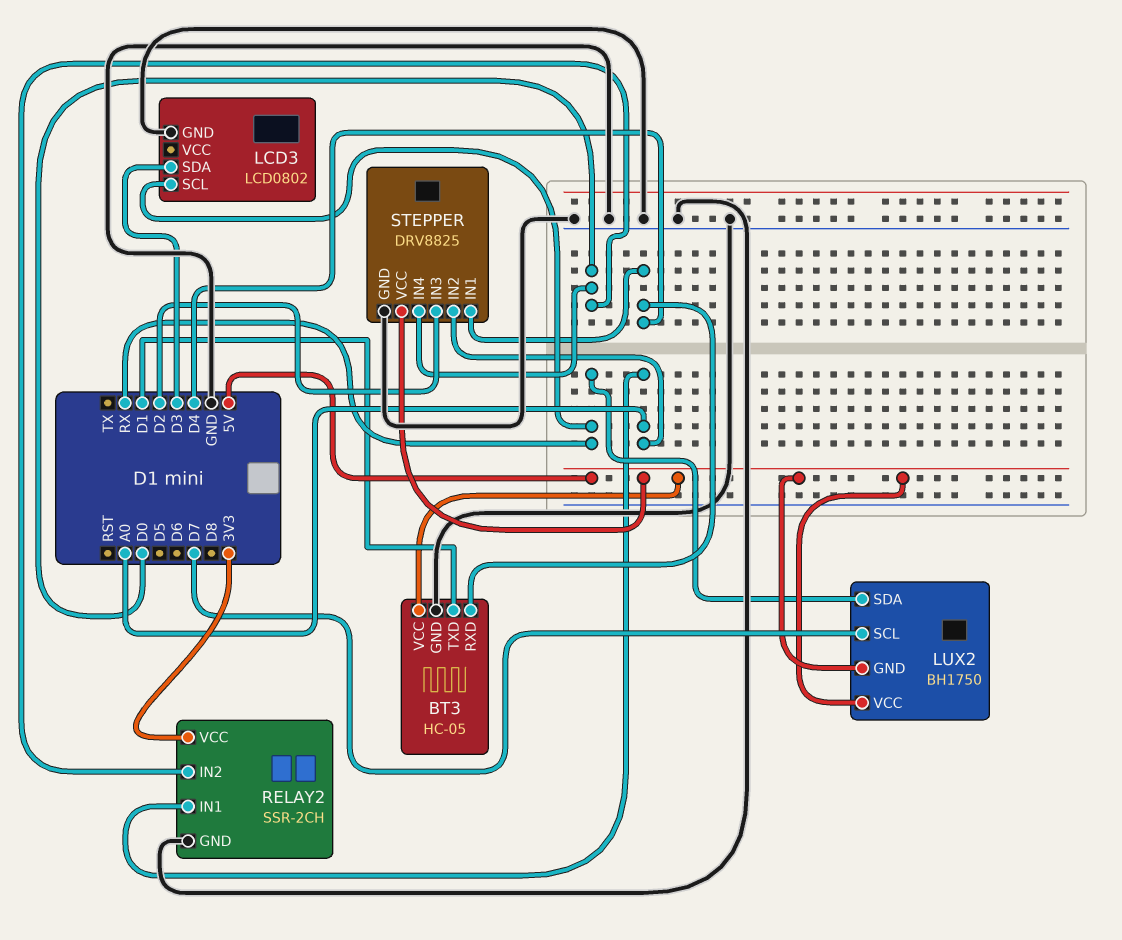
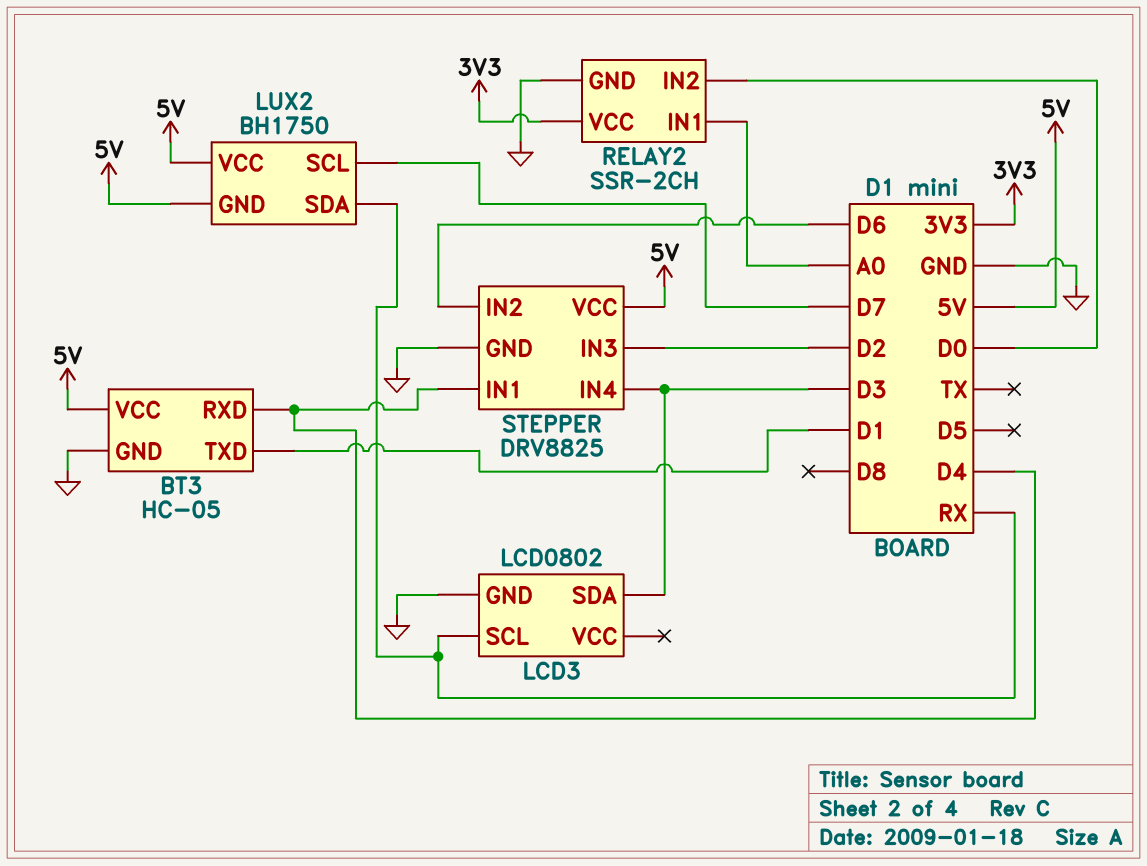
STEPPER pin IN2: A0 -> D6
STEPPER pin IN4: D0 -> D3

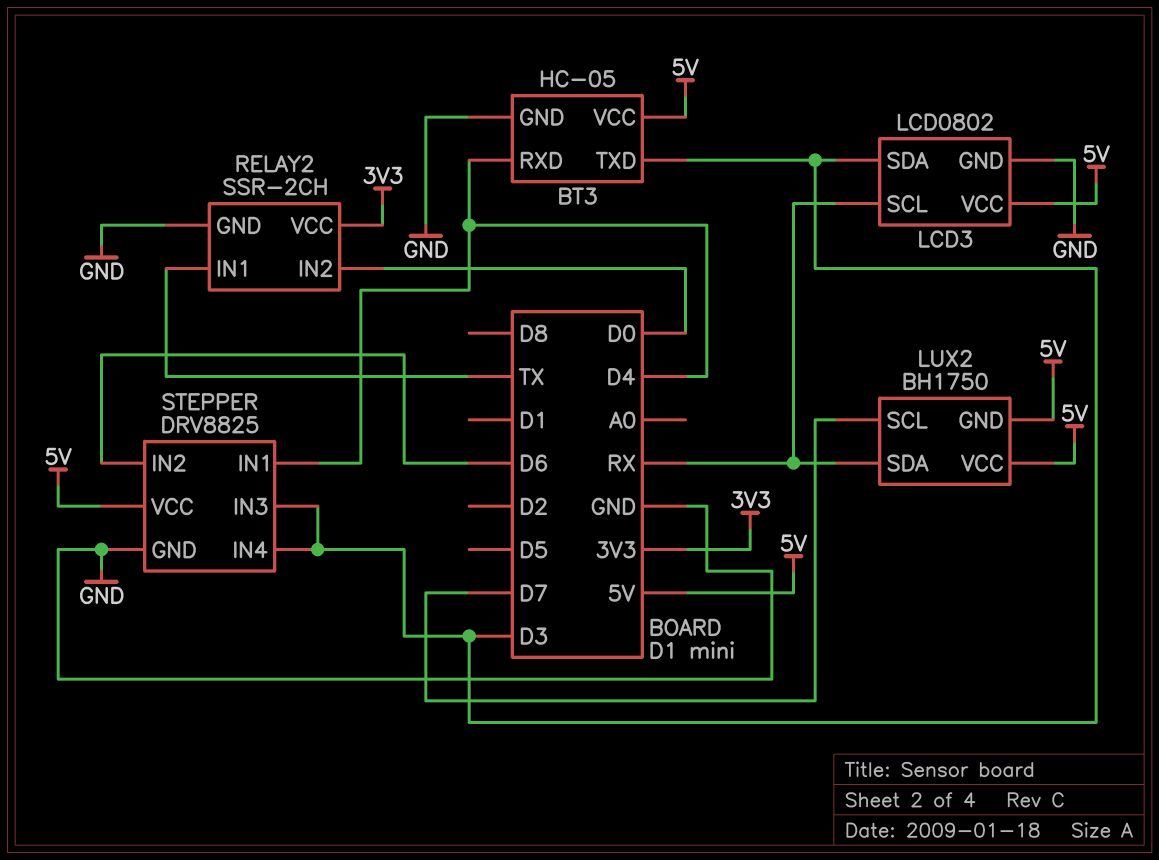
BT3 pin TXD: D1 -> D3
LCD3 pin VCC: none -> 5V
RELAY2 pin IN1: A0 -> TX
STEPPER pin IN3: D2 -> D3

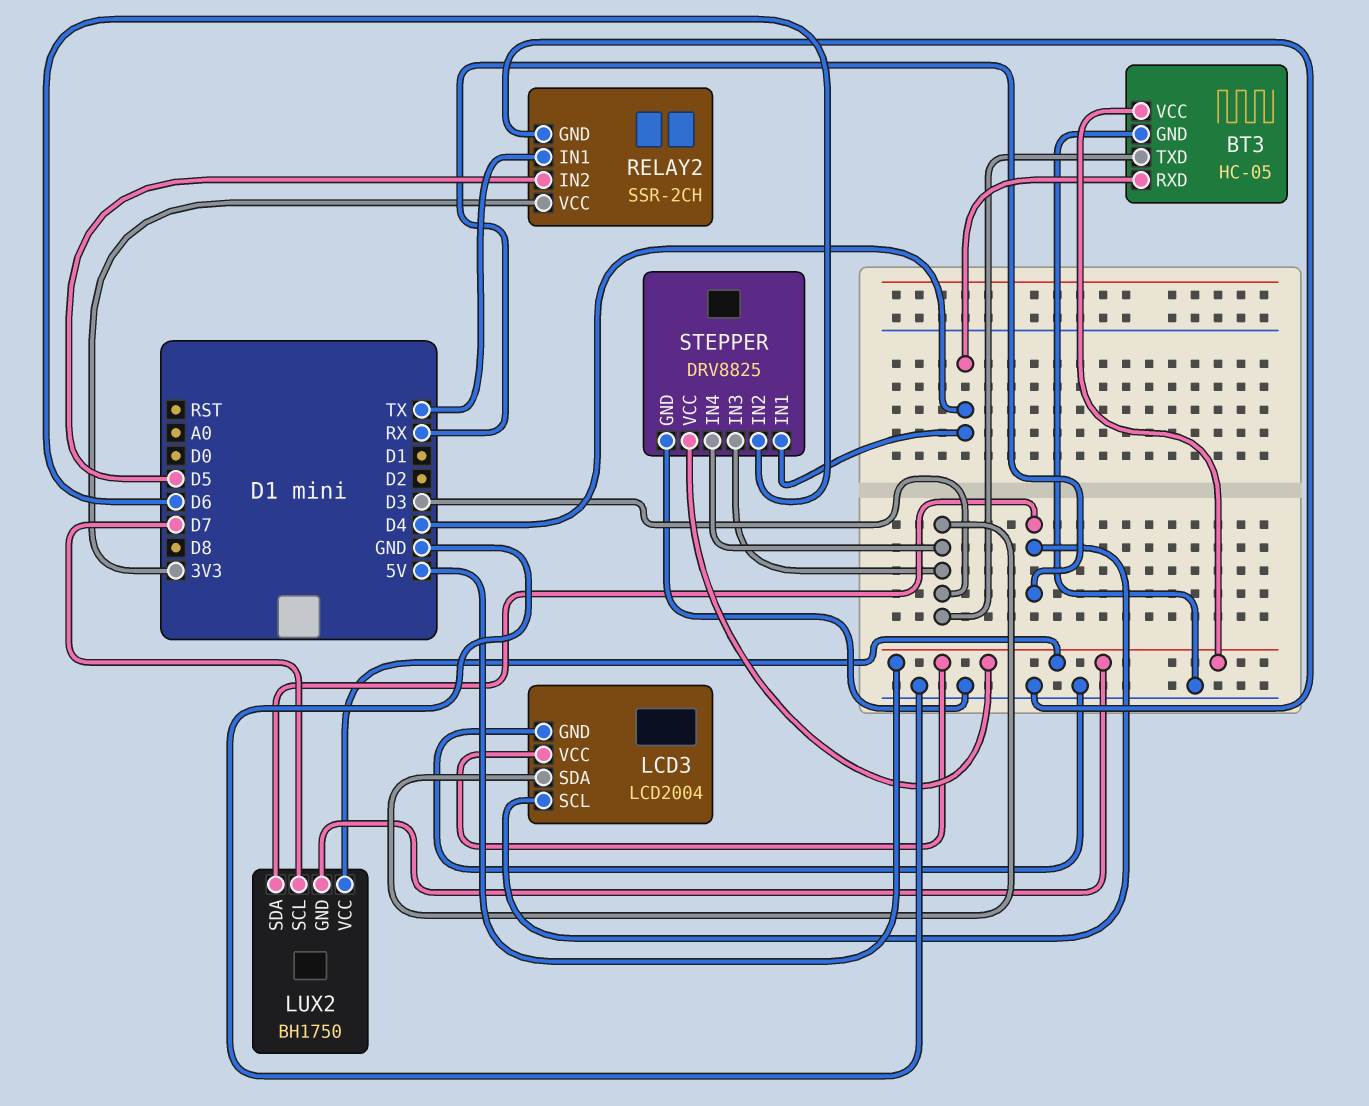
LCD3: LCD0802 -> LCD2004
RELAY2 pin IN2: D0 -> D5

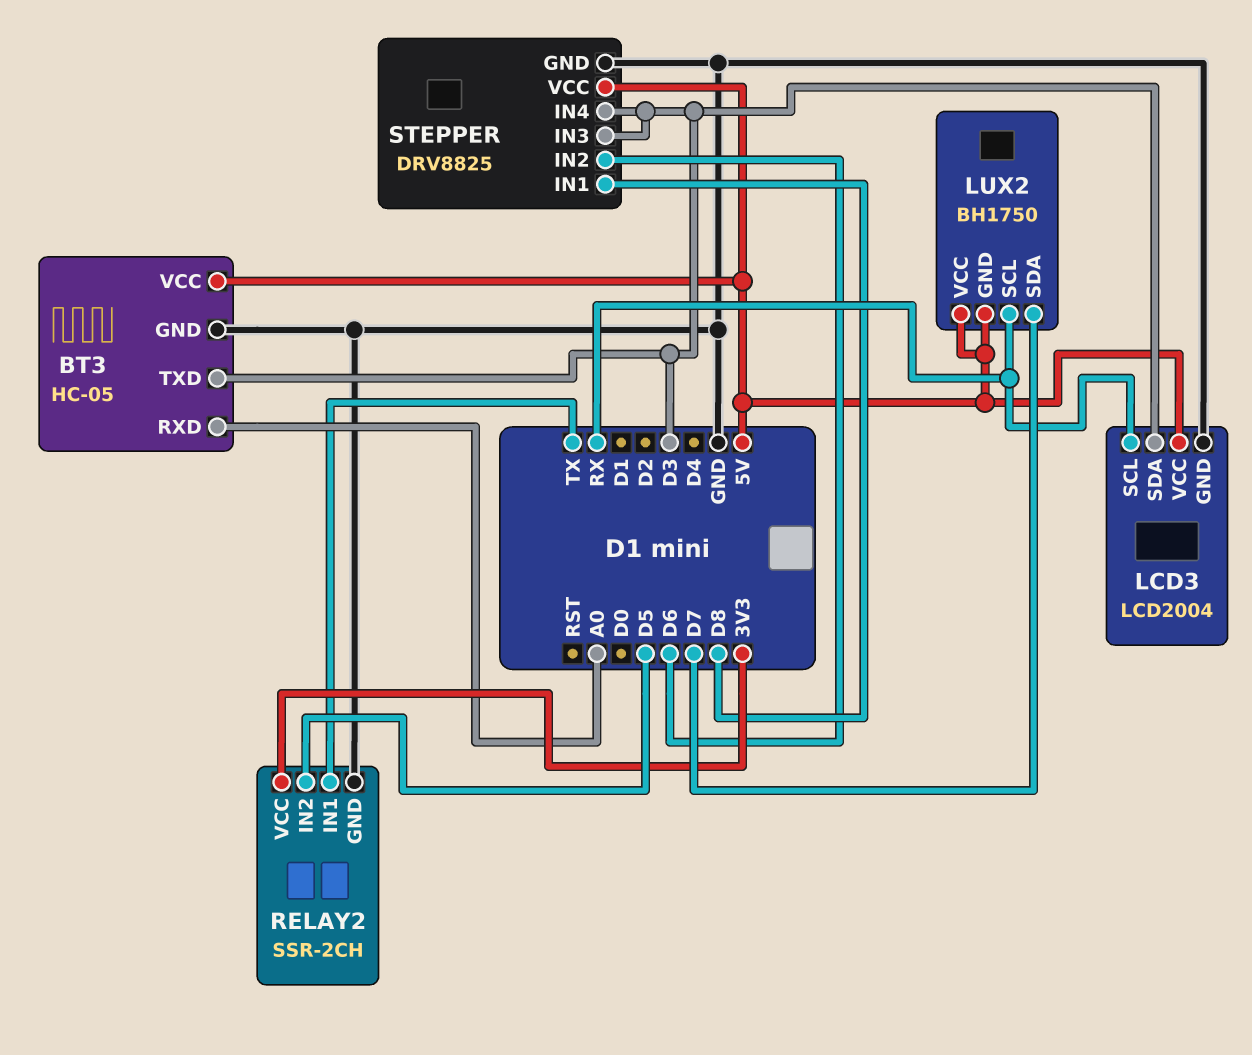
BT3 pin RXD: D4 -> A0
LUX2 pin SCL: D7 -> RX
LUX2 pin SDA: RX -> D7
STEPPER pin IN1: D4 -> D8

